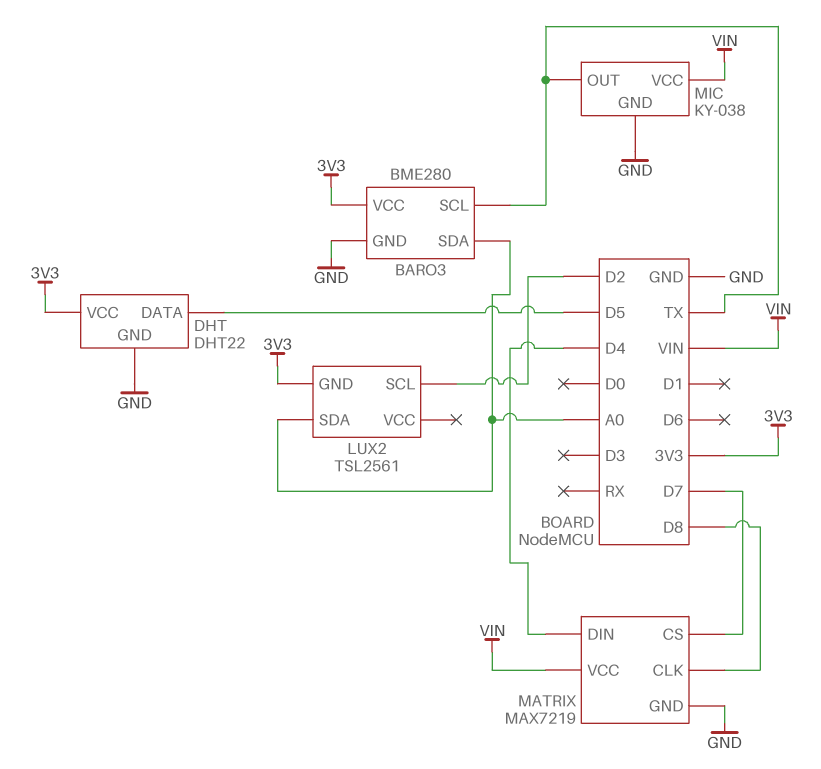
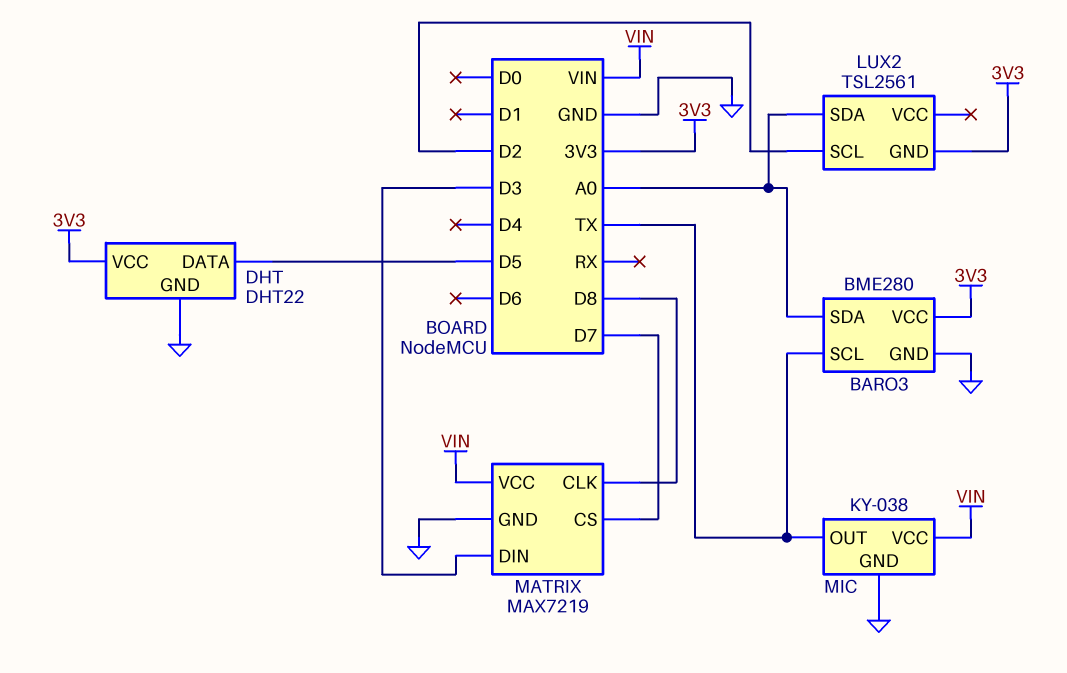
MATRIX pin DIN: D4 -> D3

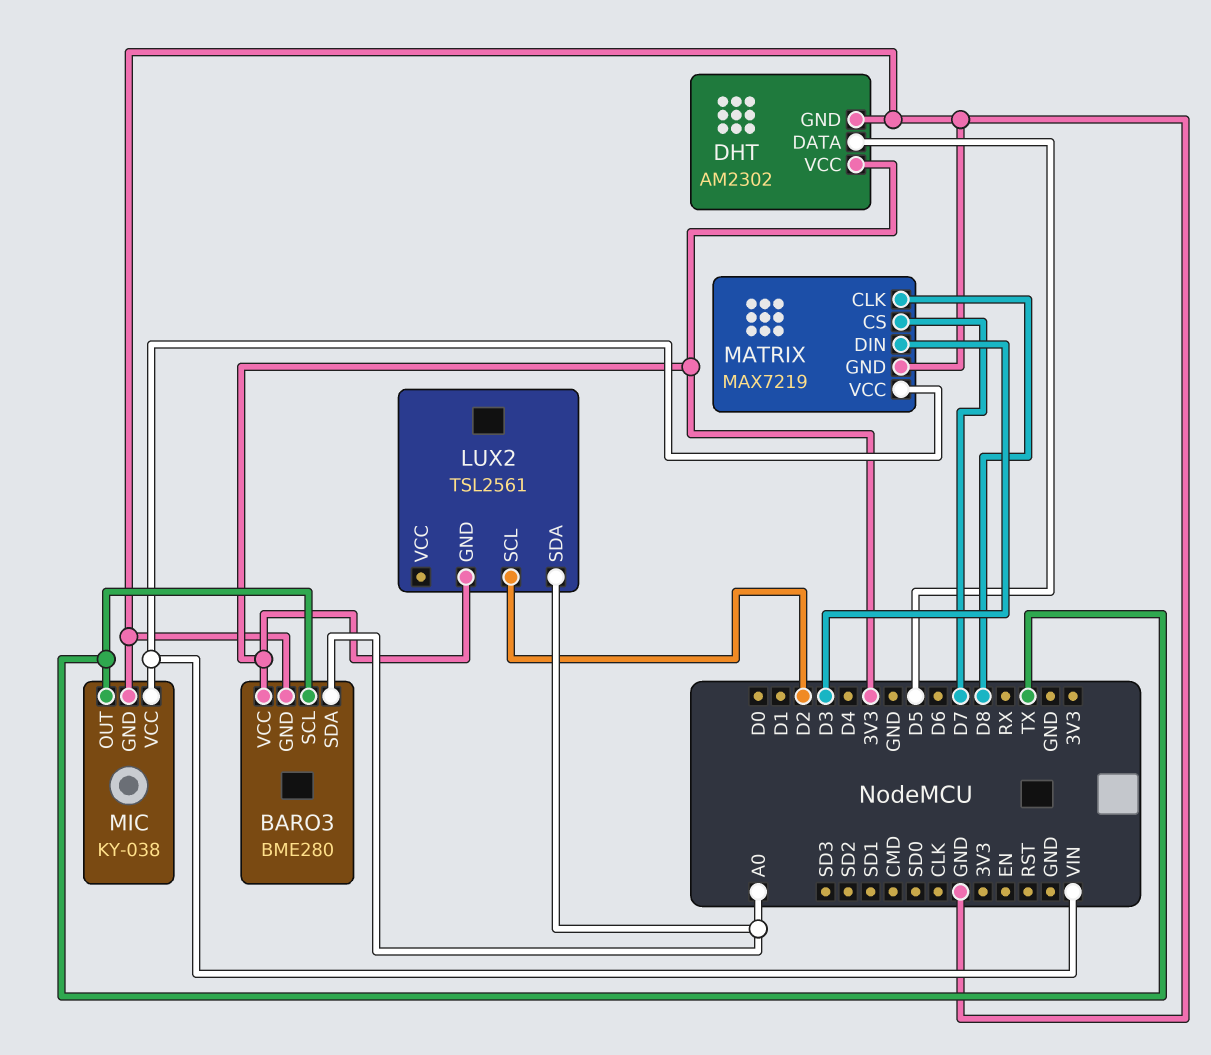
DHT: DHT22 -> AM2302

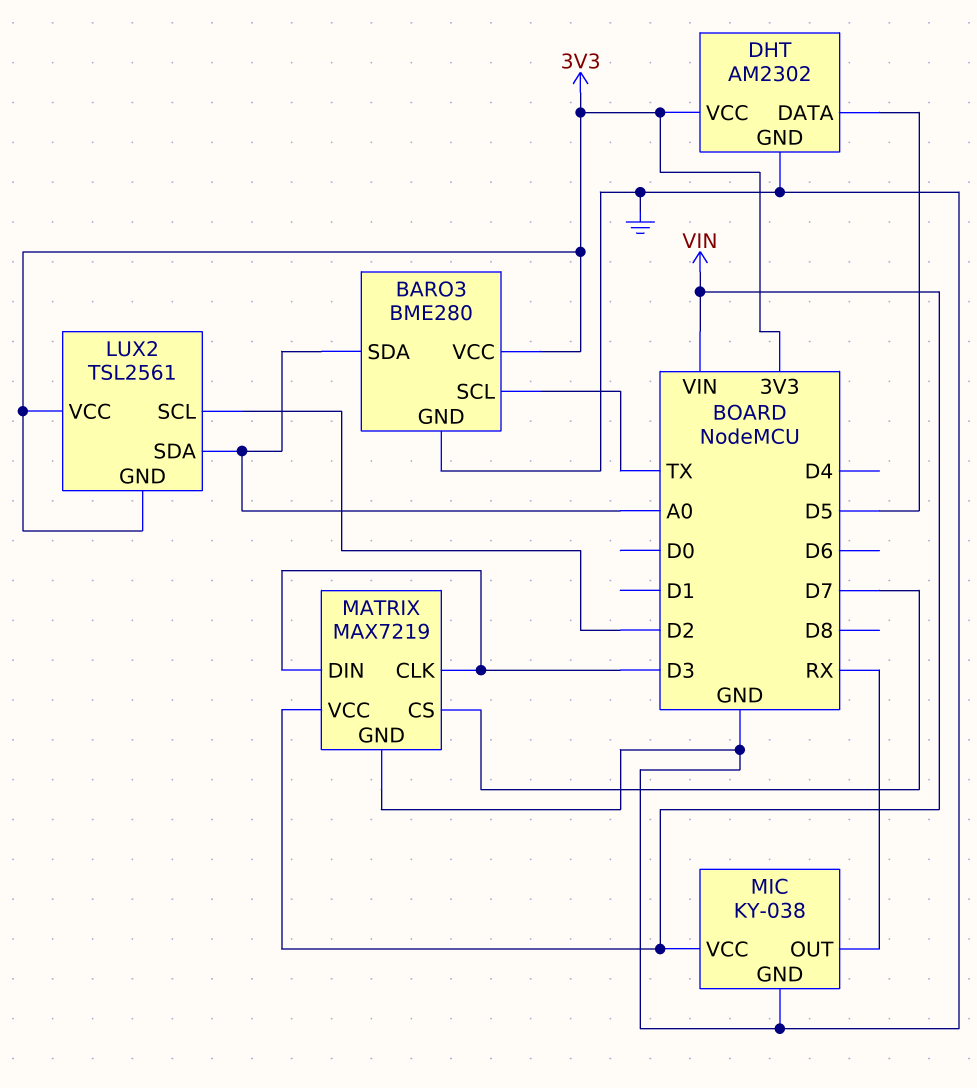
LUX2 pin VCC: none -> 3V3
MATRIX pin CLK: D8 -> D3
MIC pin OUT: TX -> RX

